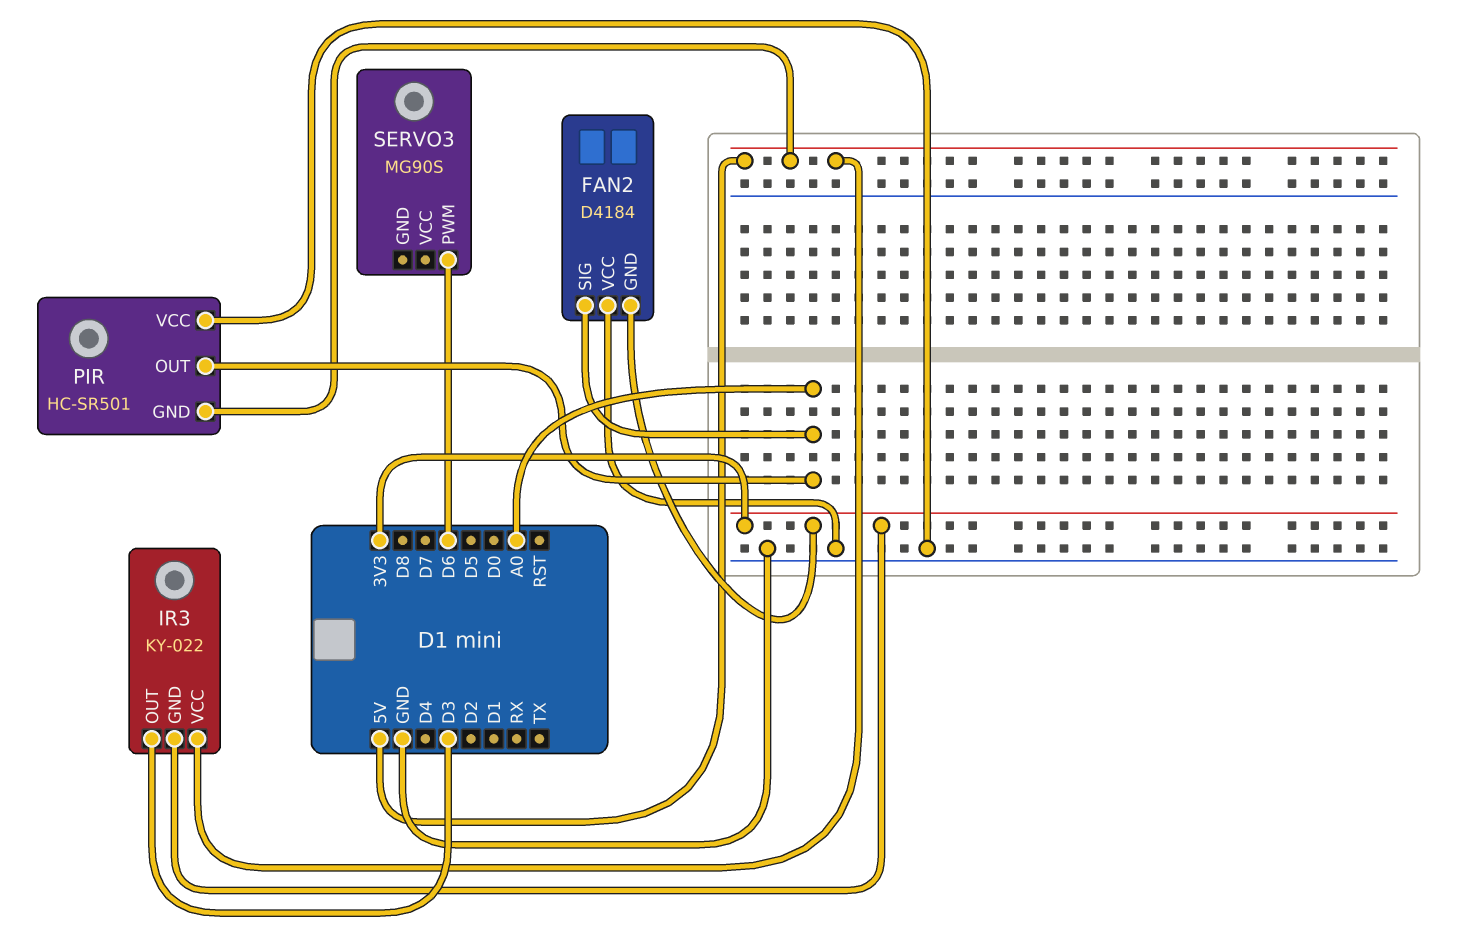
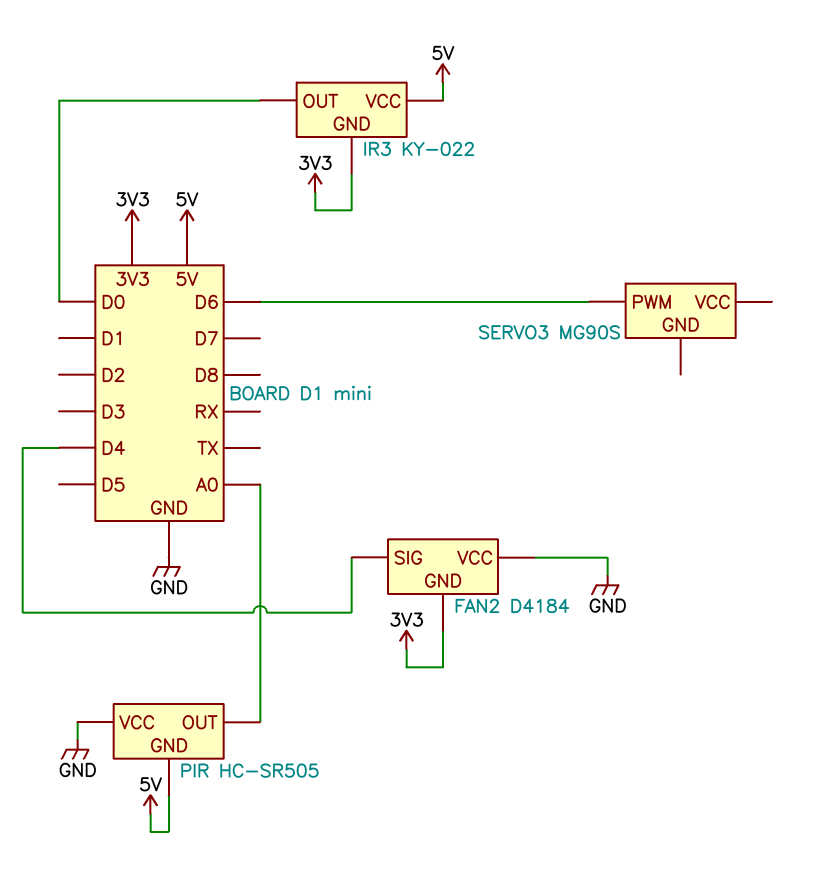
FAN2 pin SIG: A0 -> D4
IR3 pin OUT: D3 -> D0
PIR: HC-SR501 -> HC-SR505

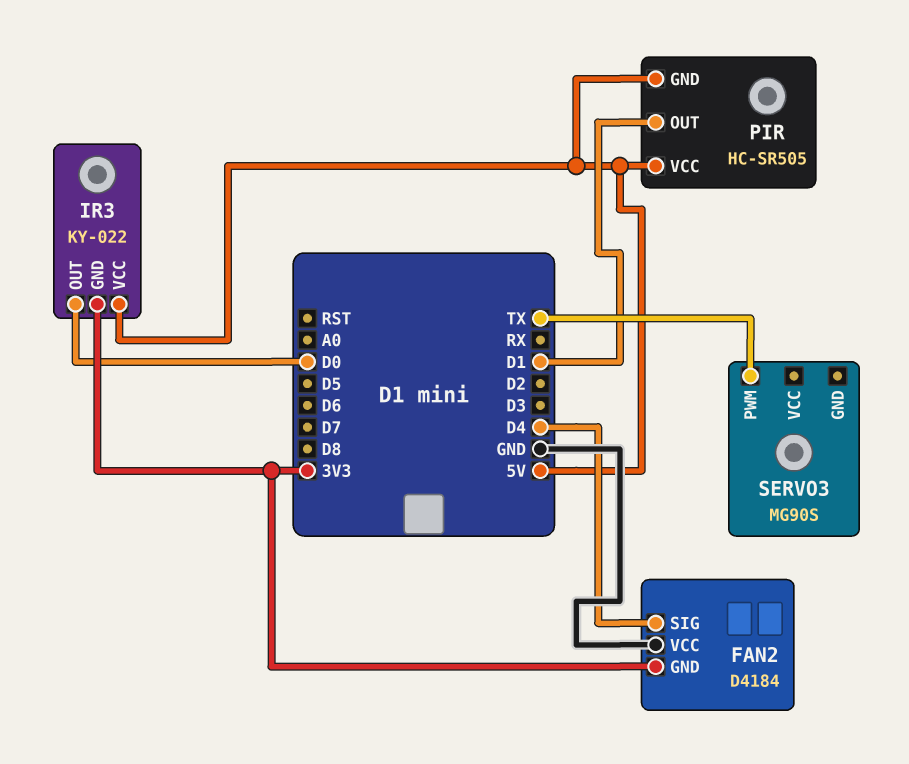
PIR pin OUT: A0 -> D1
PIR pin VCC: GND -> 5V
SERVO3 pin PWM: D6 -> TX

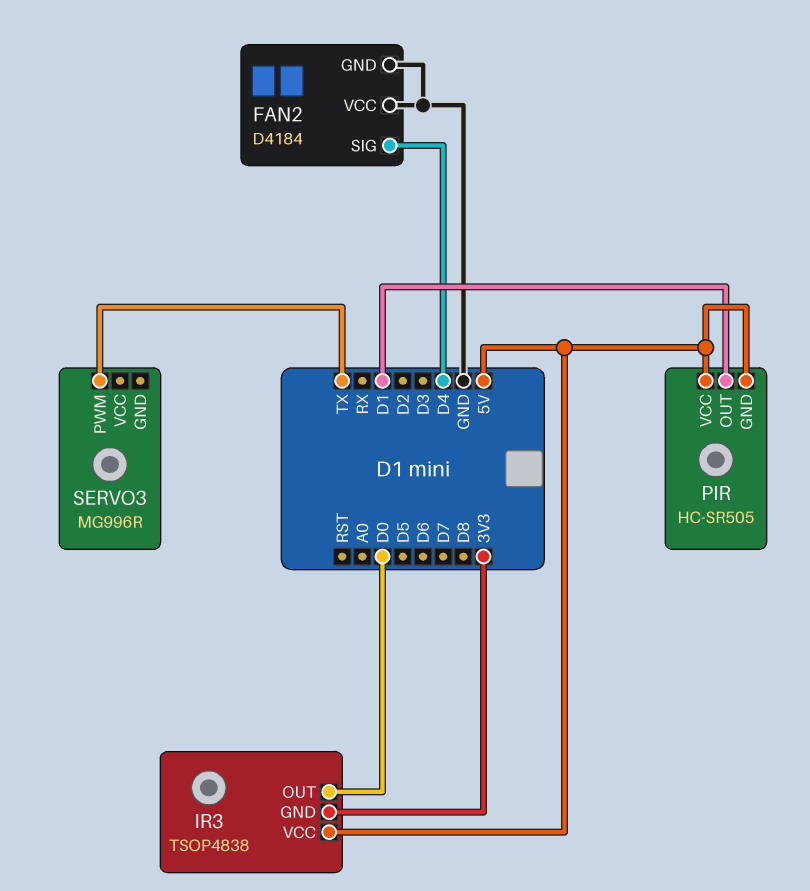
FAN2 pin GND: 3V3 -> GND
IR3: KY-022 -> TSOP4838
SERVO3: MG90S -> MG996R

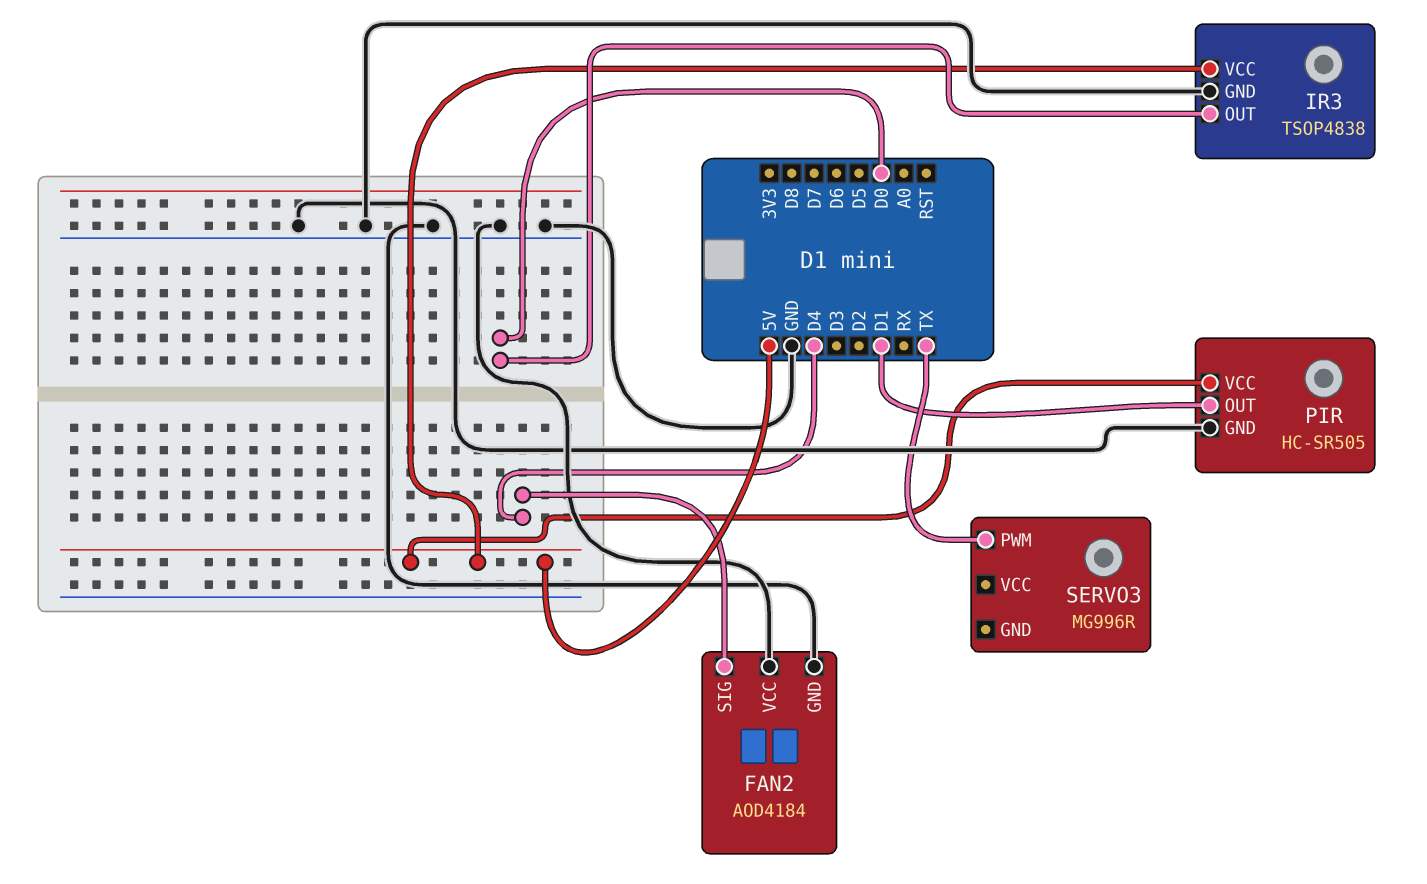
FAN2: D4184 -> AOD4184
IR3 pin GND: 3V3 -> GND
PIR pin GND: 5V -> GND

